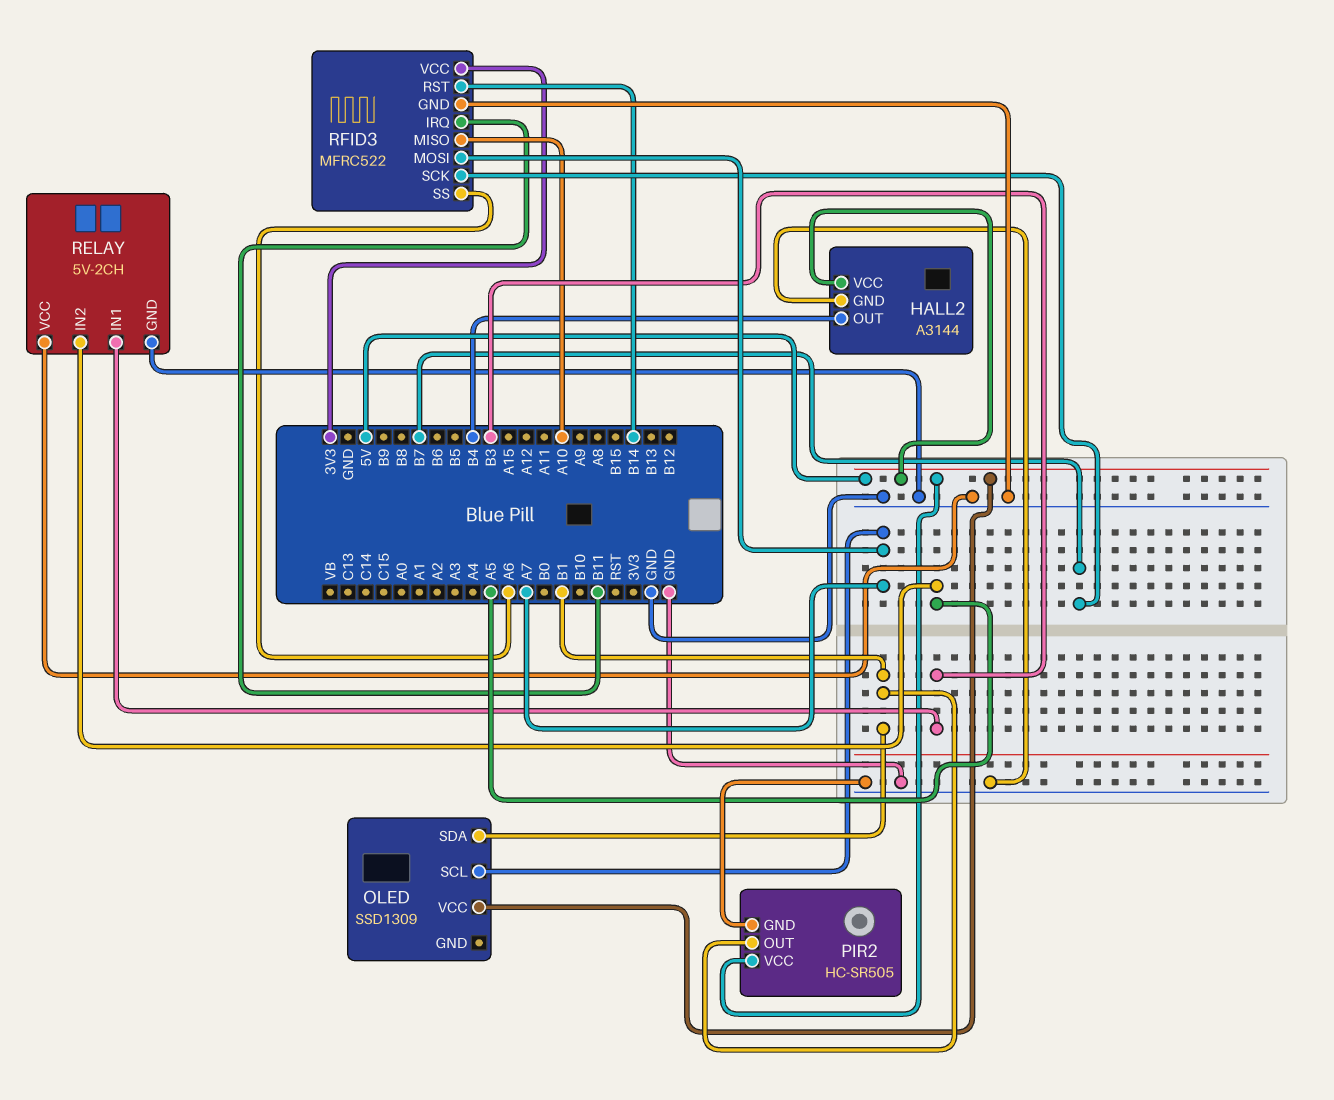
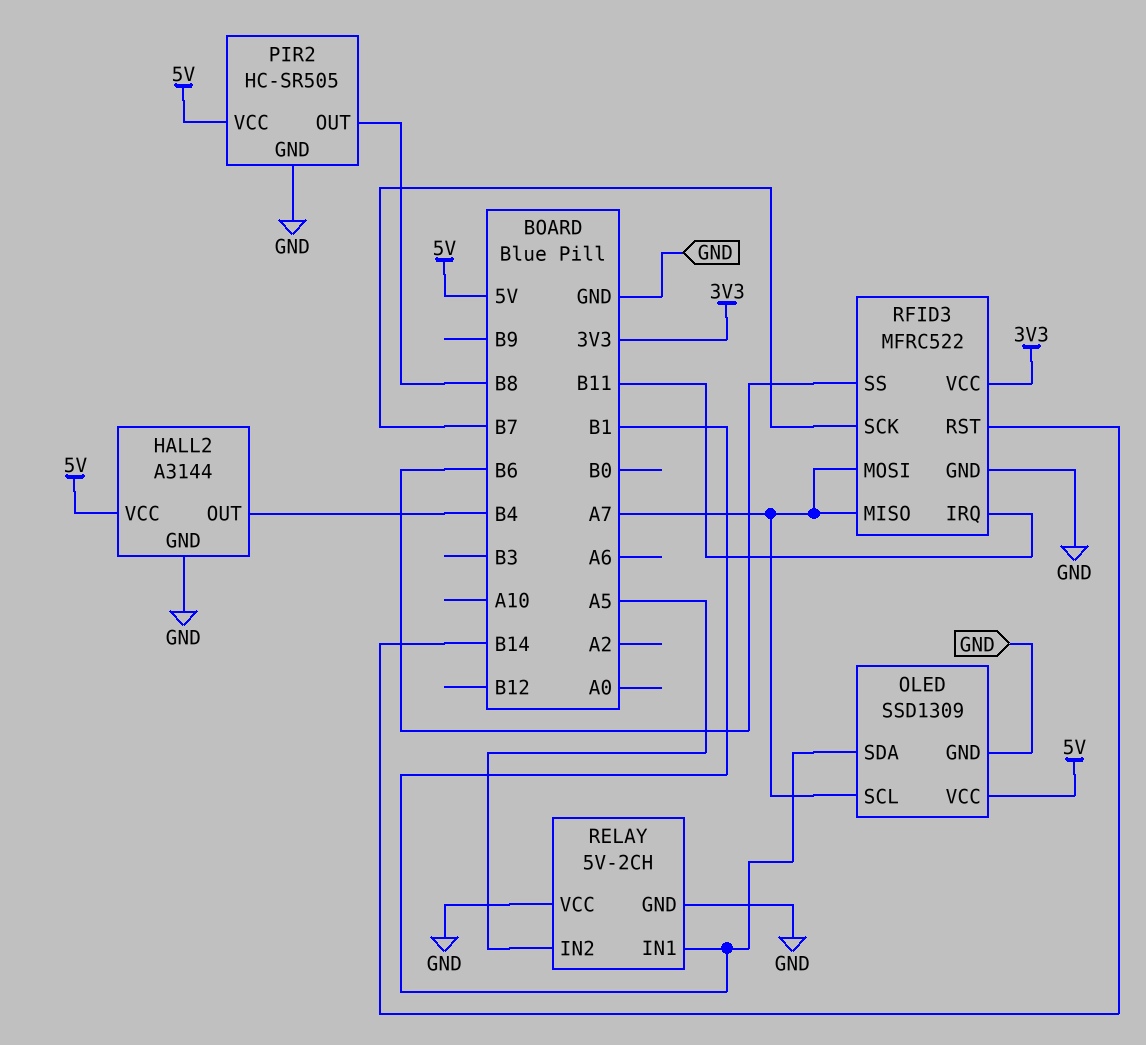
OLED pin GND: none -> GND
PIR2 pin OUT: B1 -> B8
RELAY pin IN1: B3 -> B1
RFID3 pin MISO: A10 -> A7
RFID3 pin SS: A6 -> B6

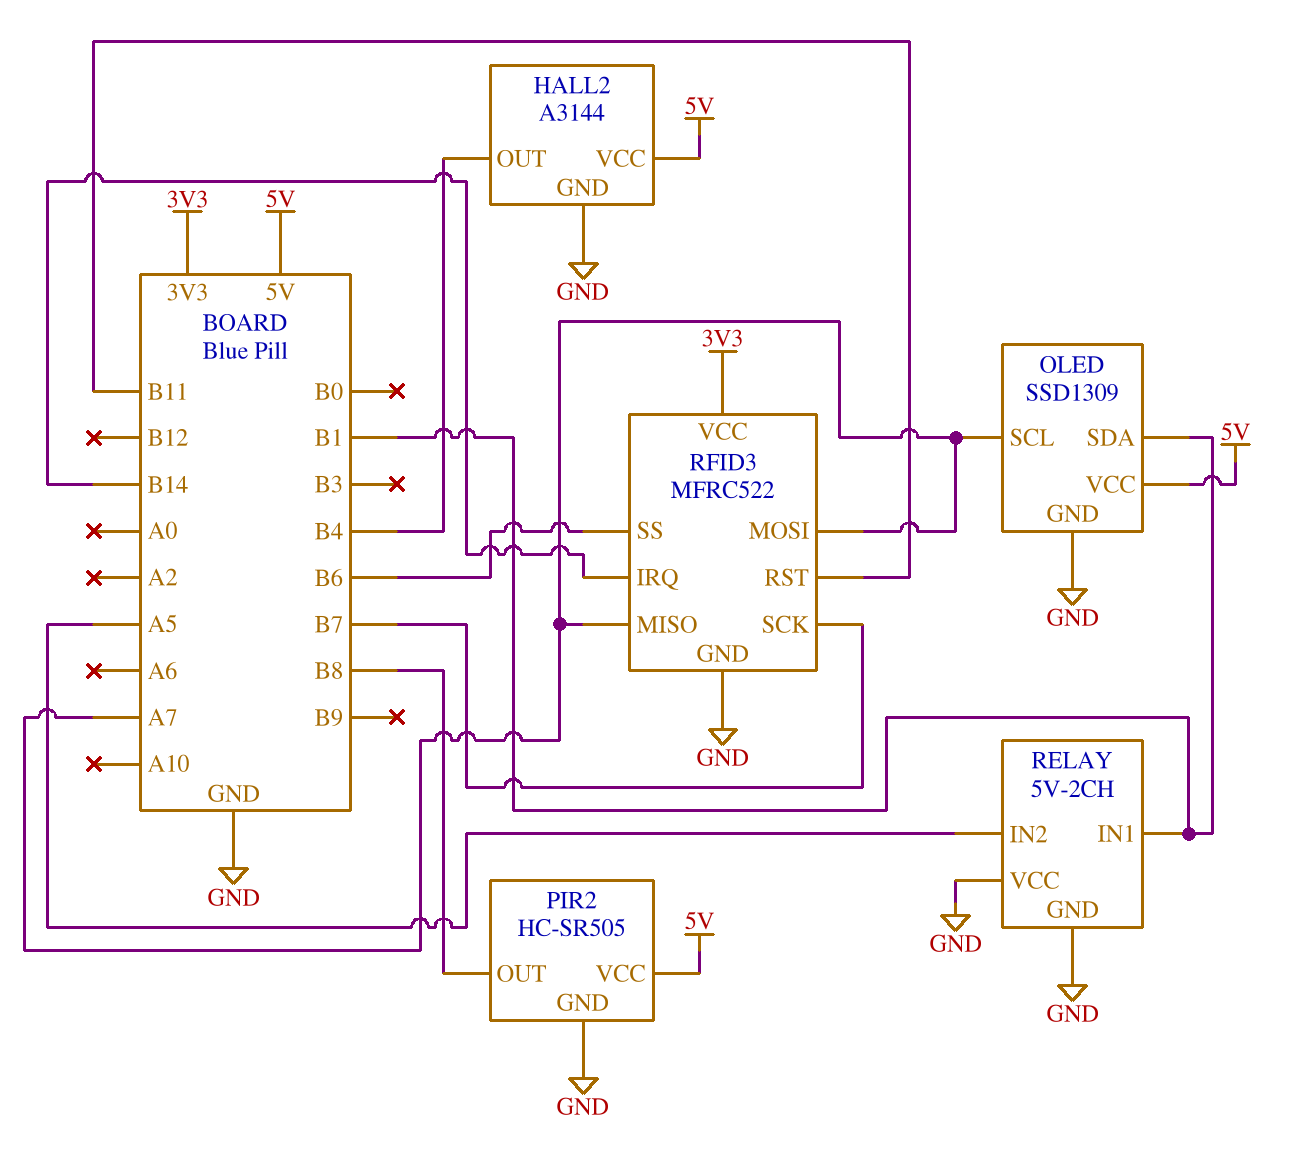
RFID3 pin IRQ: B11 -> B14
RFID3 pin RST: B14 -> B11

